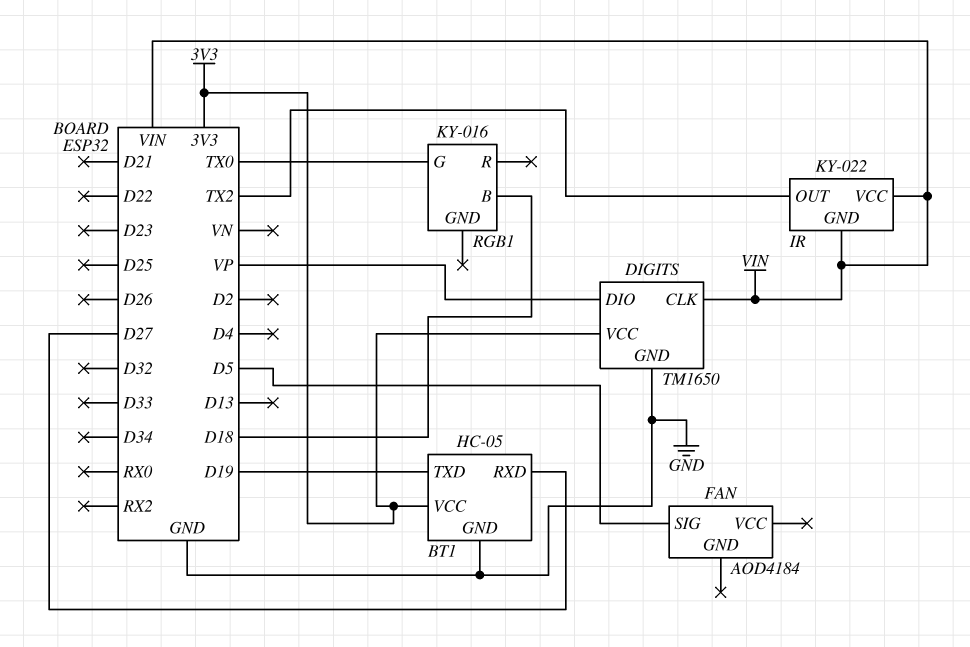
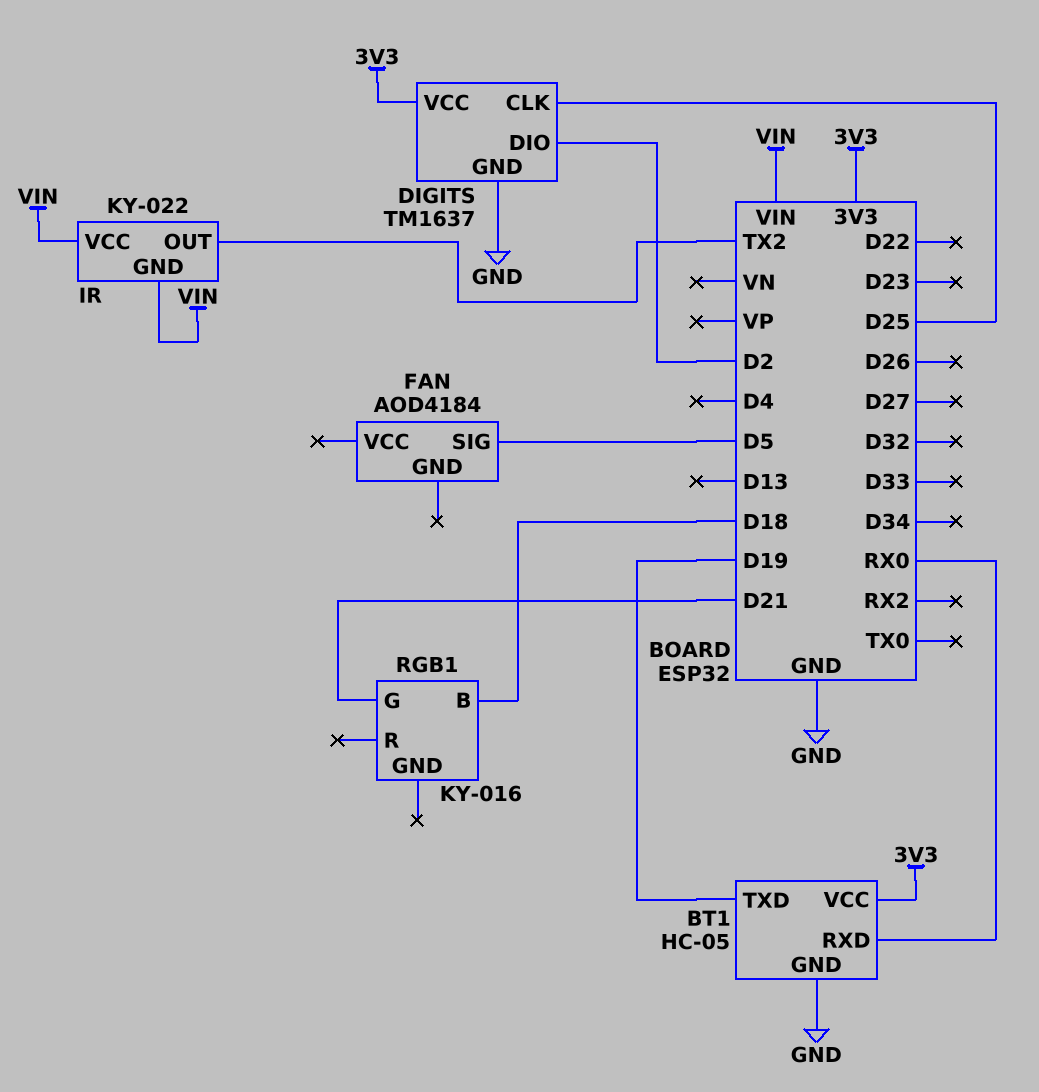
BT1 pin RXD: D27 -> RX0
DIGITS: TM1650 -> TM1637
DIGITS pin CLK: VIN -> D25
DIGITS pin DIO: VP -> D2
RGB1 pin G: TX0 -> D21

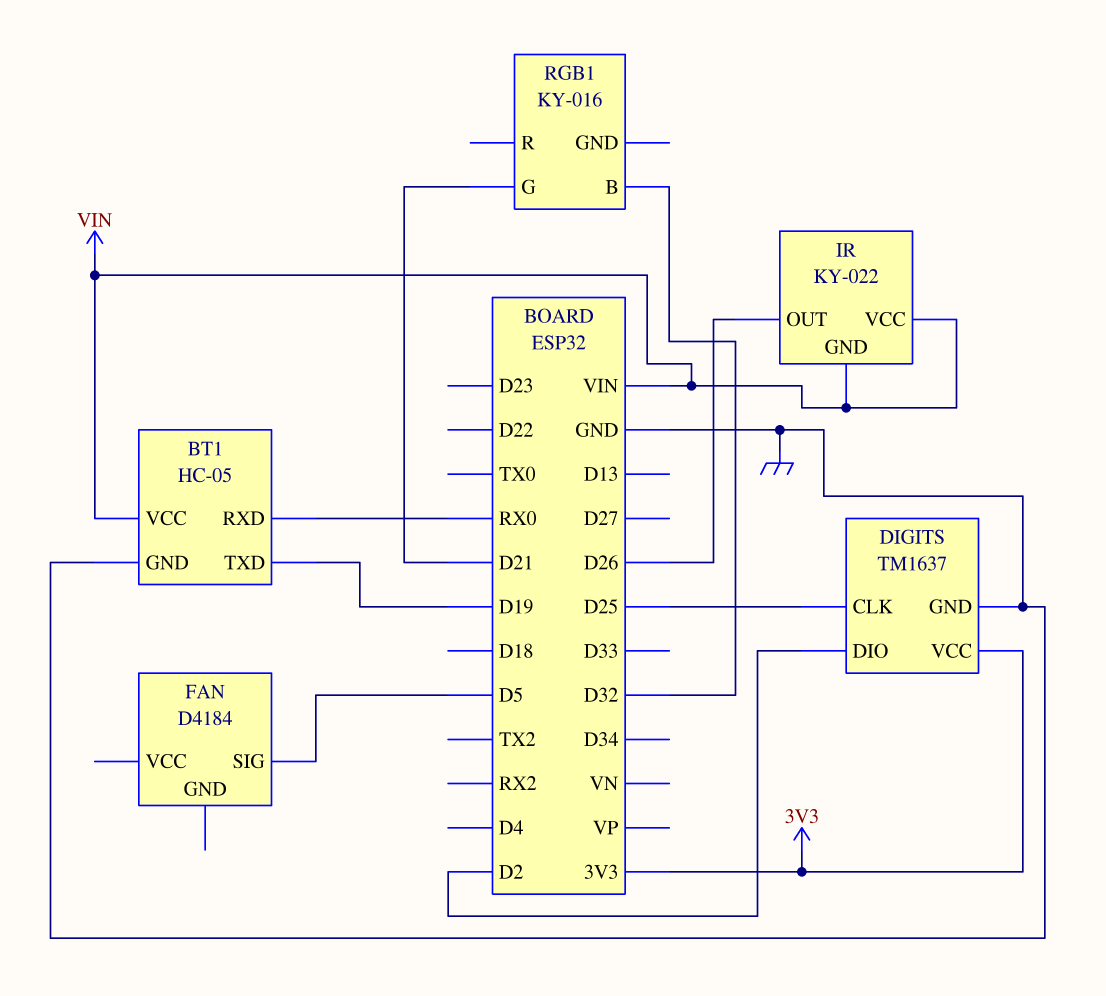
BT1 pin VCC: 3V3 -> VIN
FAN: AOD4184 -> D4184
IR pin OUT: TX2 -> D26
RGB1 pin B: D18 -> D32

